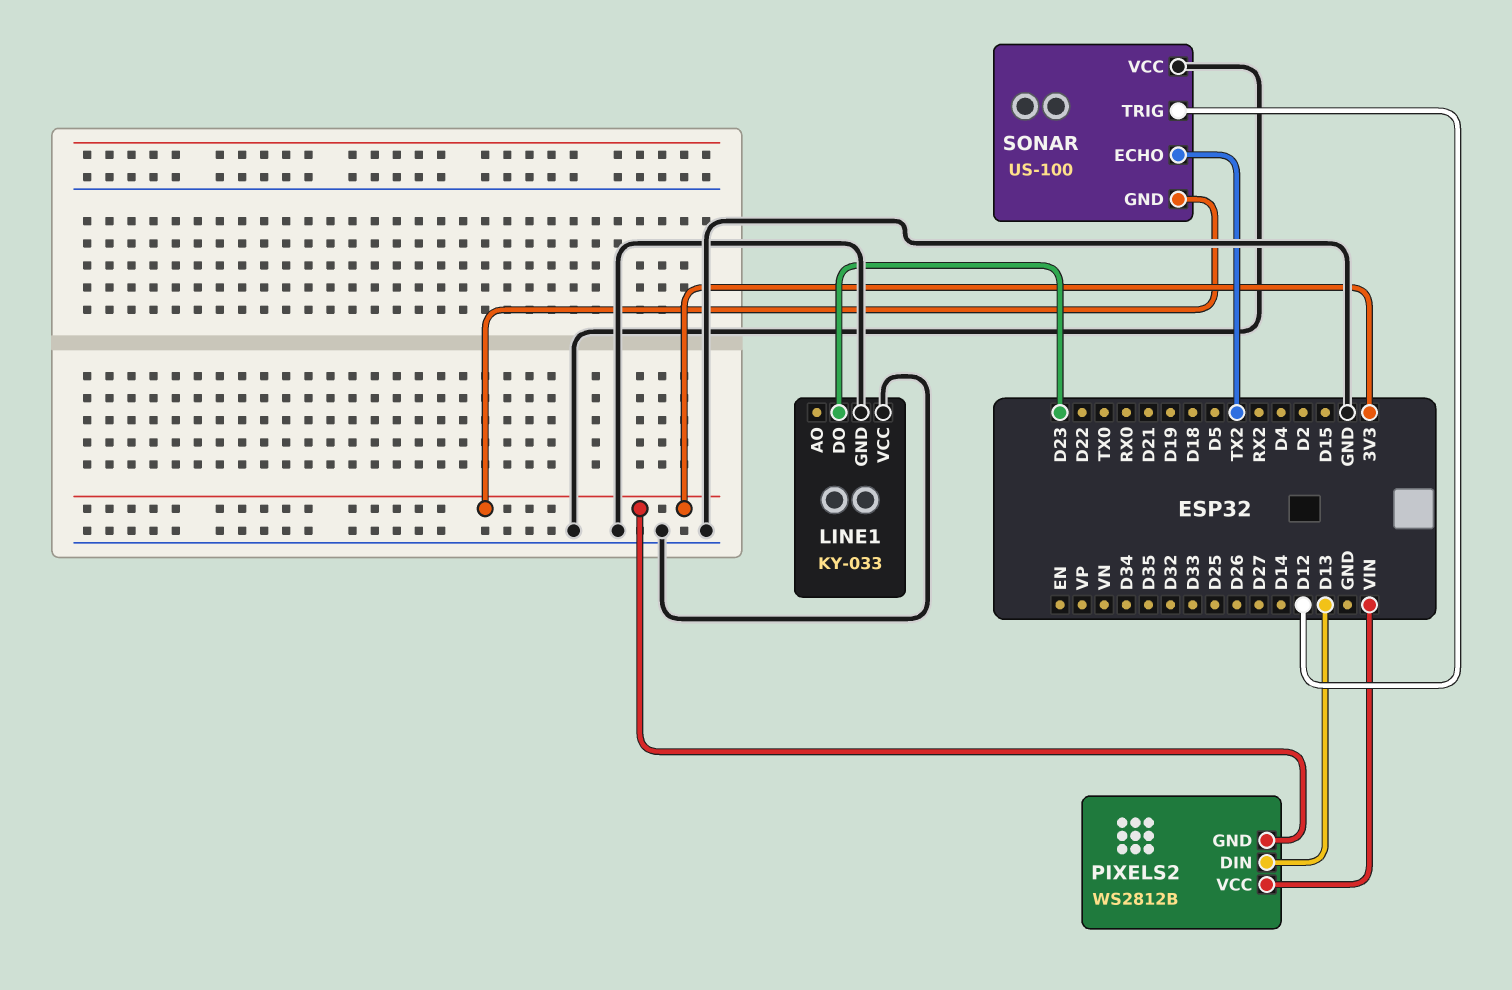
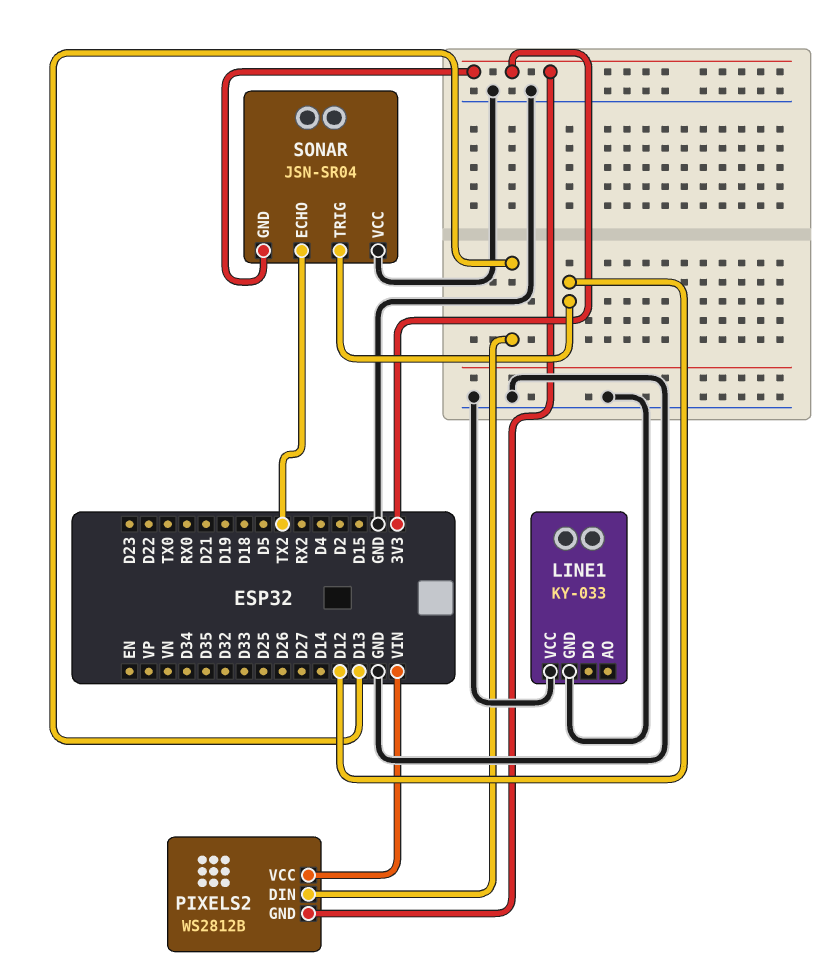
LINE1 pin DO: D23 -> none
SONAR: US-100 -> JSN-SR04

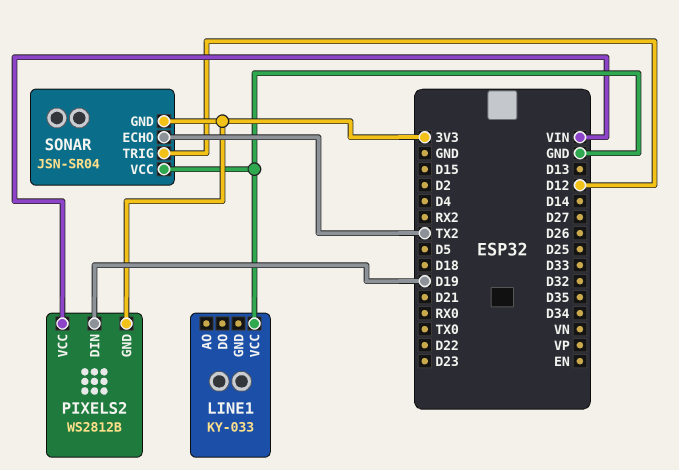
LINE1 pin GND: GND -> none
PIXELS2 pin DIN: D13 -> D19

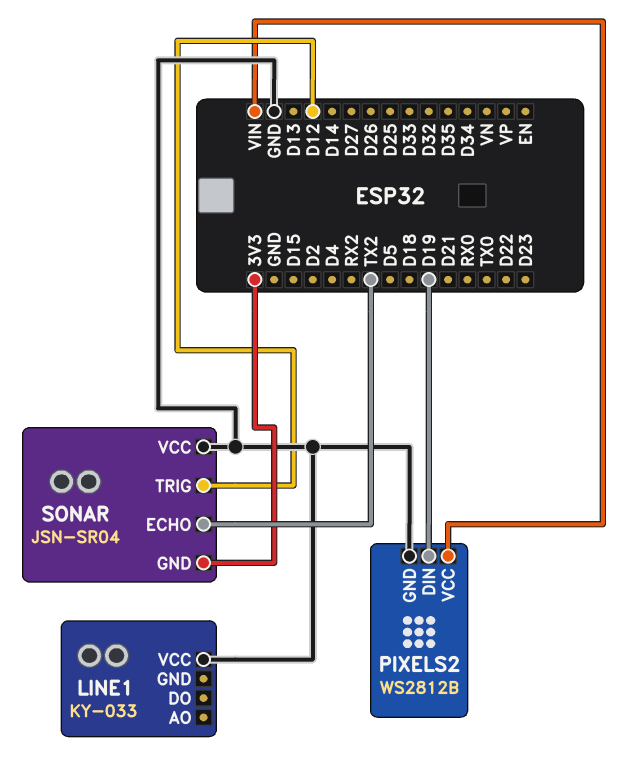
PIXELS2 pin GND: 3V3 -> GND

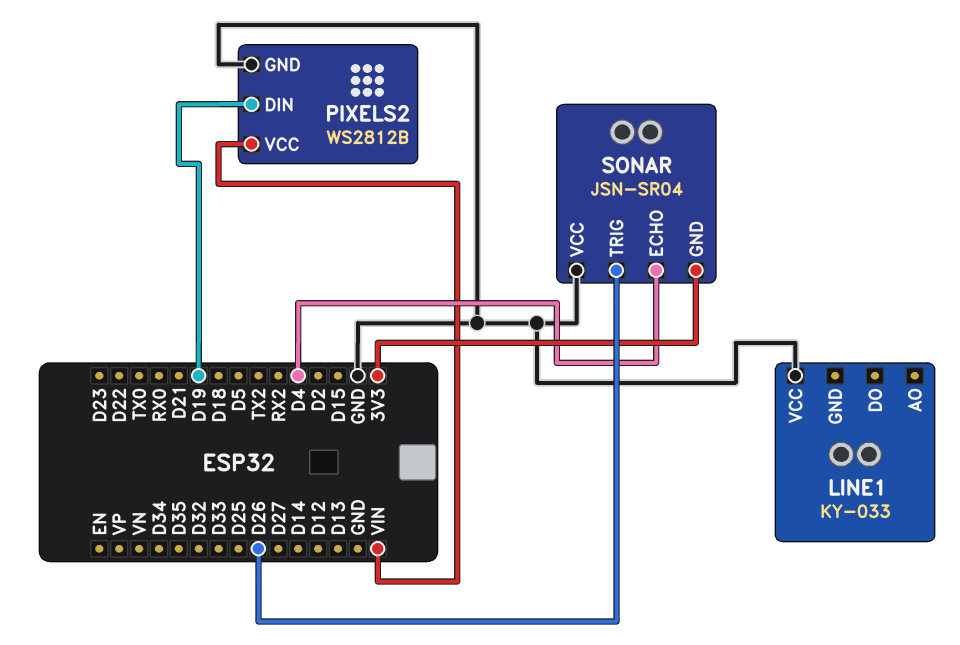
SONAR pin ECHO: TX2 -> D4
SONAR pin TRIG: D12 -> D26

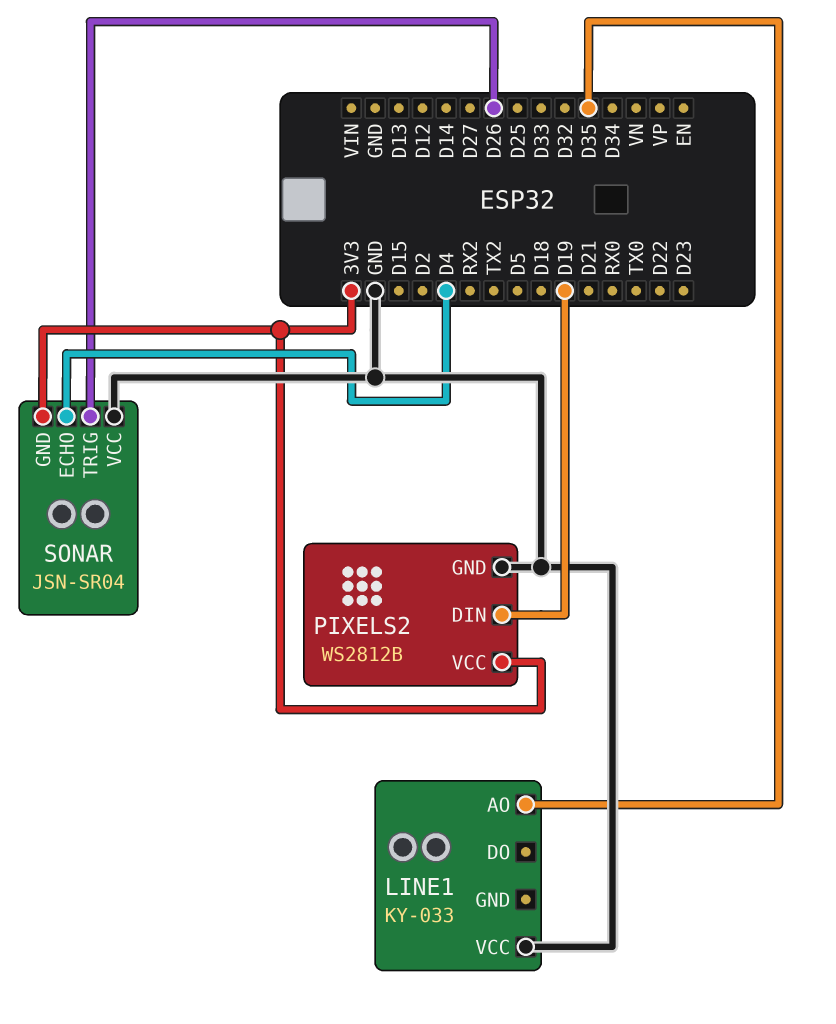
LINE1 pin AO: none -> D35
PIXELS2 pin VCC: VIN -> 3V3

